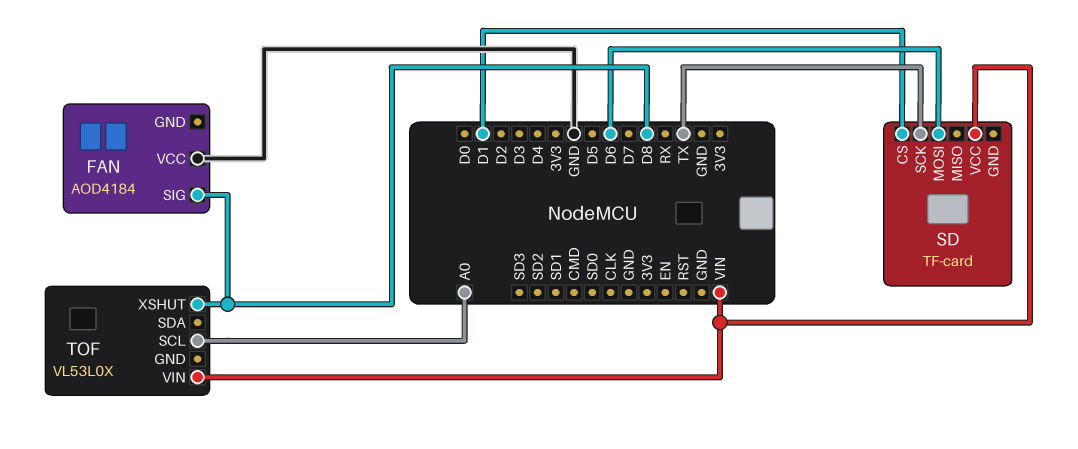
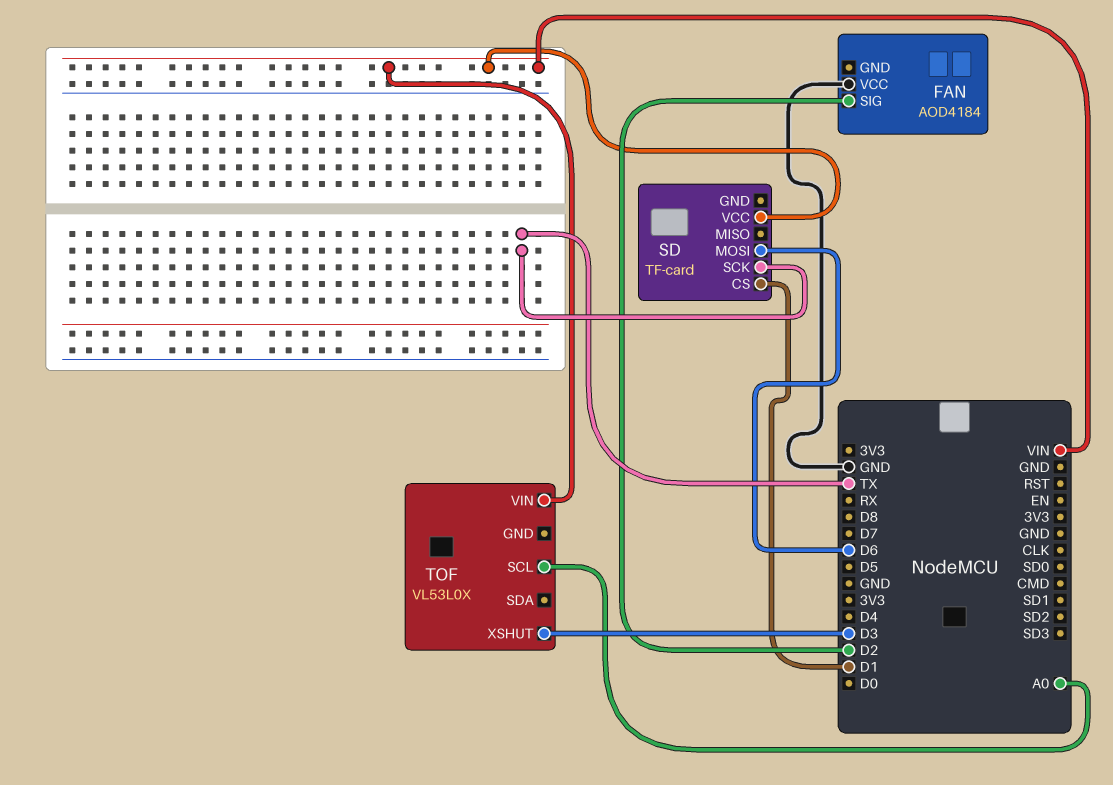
FAN pin SIG: D8 -> D2
TOF pin XSHUT: D8 -> D3

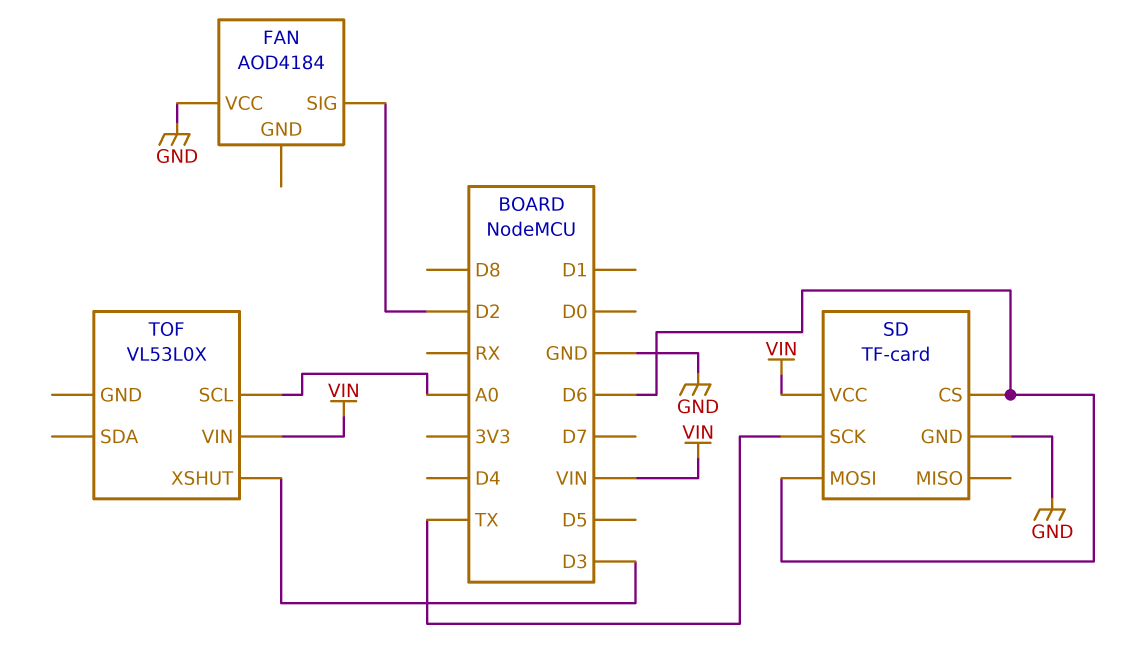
SD pin CS: D1 -> D6
SD pin GND: none -> GND

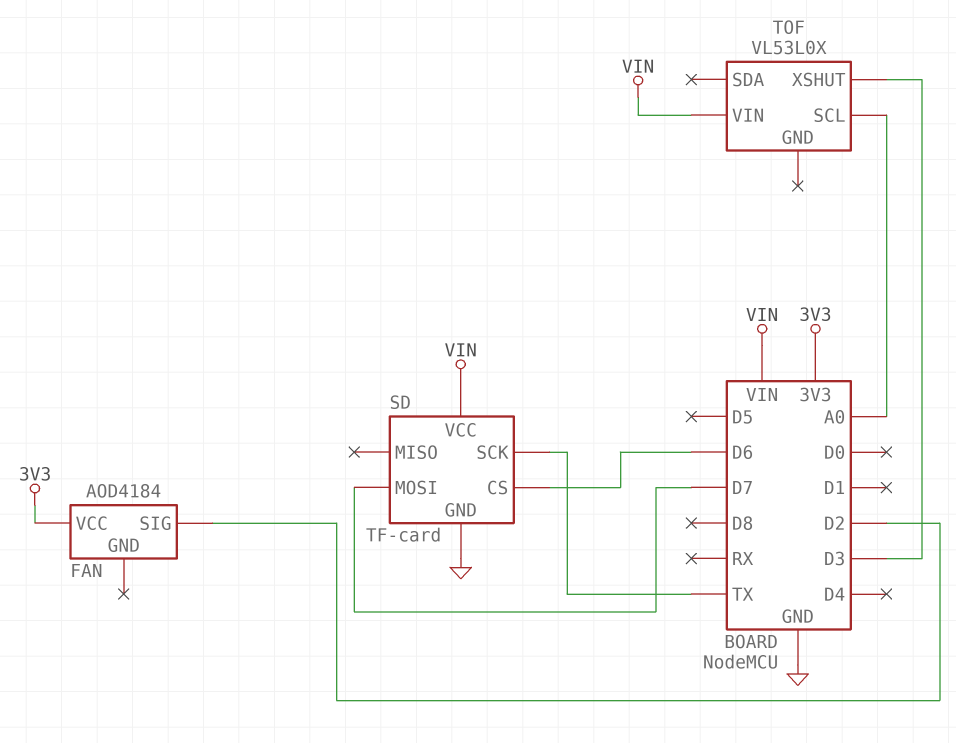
FAN pin VCC: GND -> 3V3
SD pin MOSI: D6 -> D7

